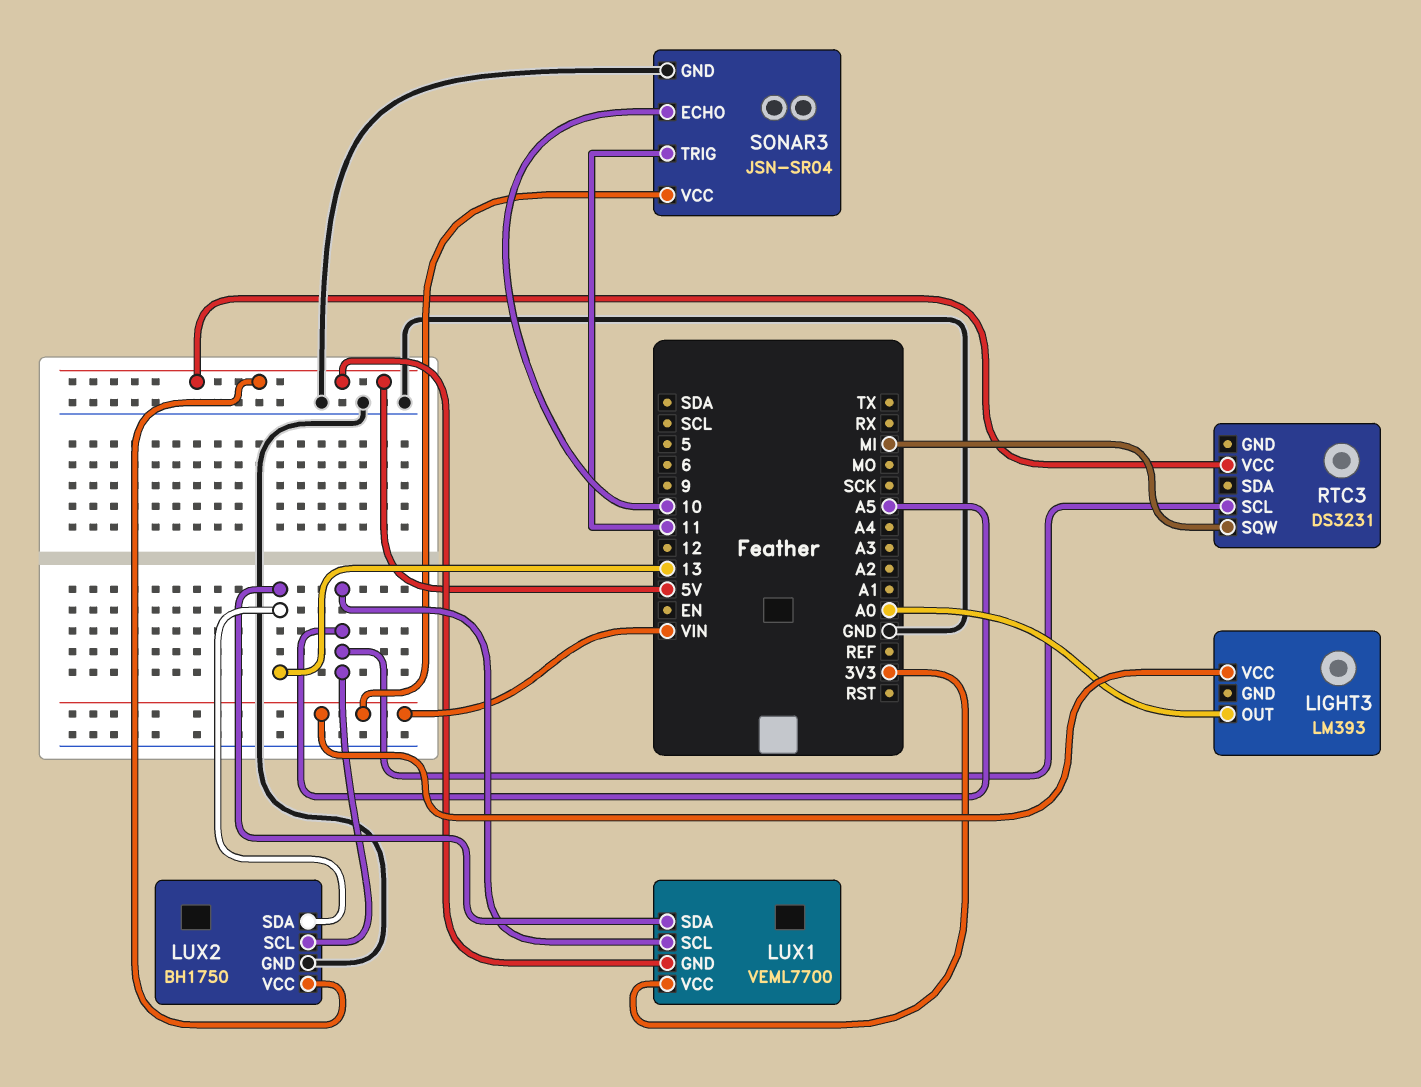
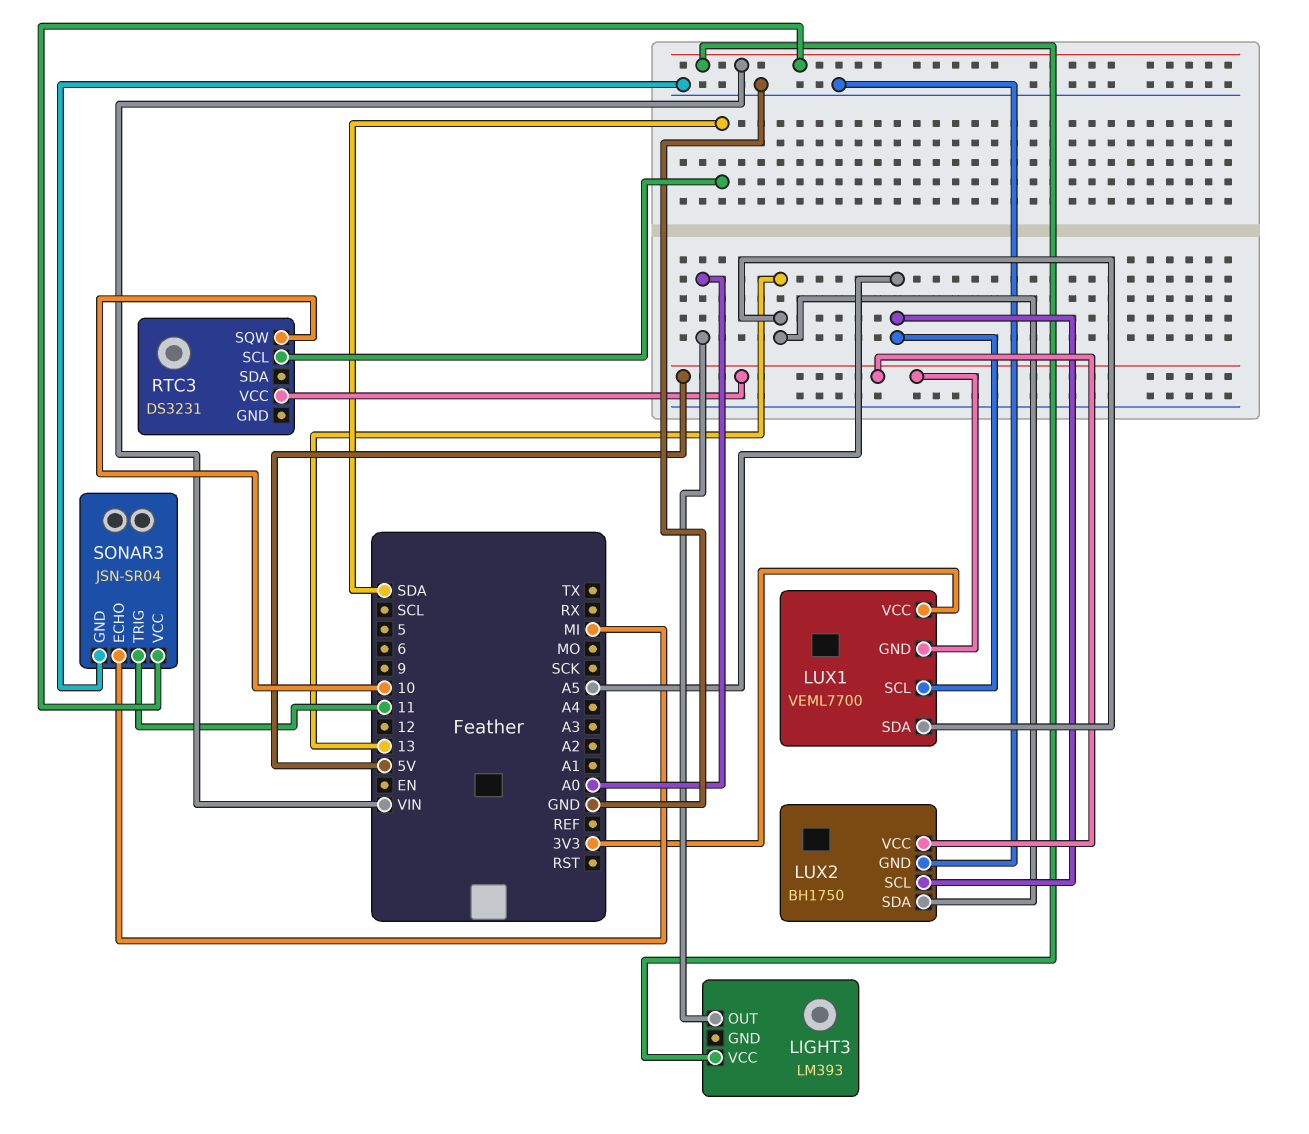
RTC3 pin SCL: A5 -> SDA
RTC3 pin SQW: MI -> 10
SONAR3 pin ECHO: 10 -> MI

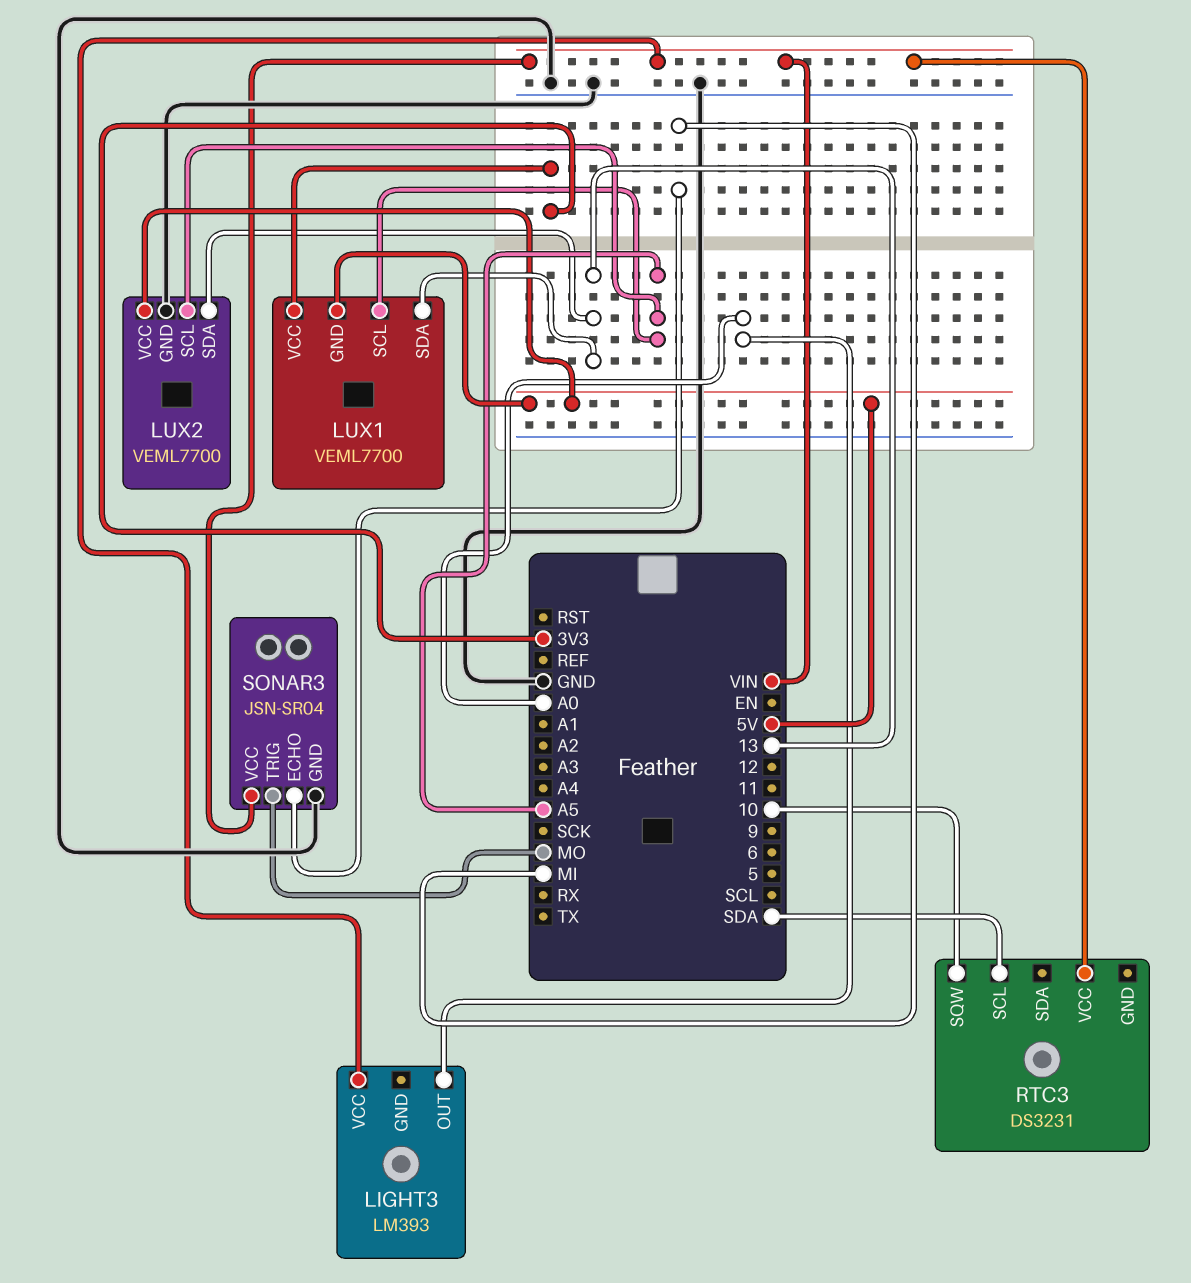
LUX2: BH1750 -> VEML7700
RTC3 pin VCC: 5V -> VIN
SONAR3 pin TRIG: 11 -> MO

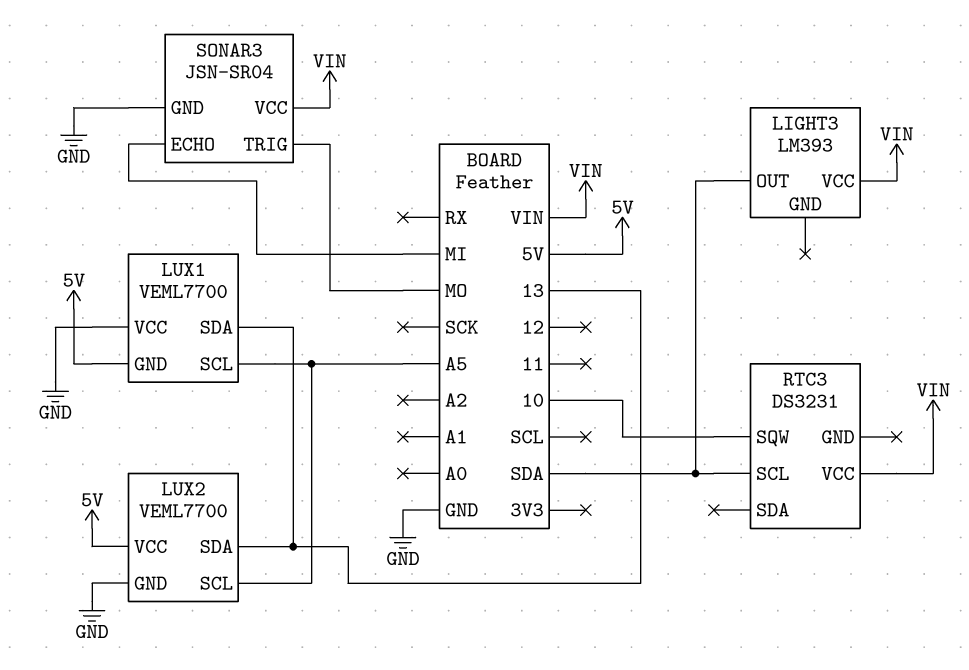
LIGHT3 pin OUT: A0 -> SDA
LUX1 pin VCC: 3V3 -> GND

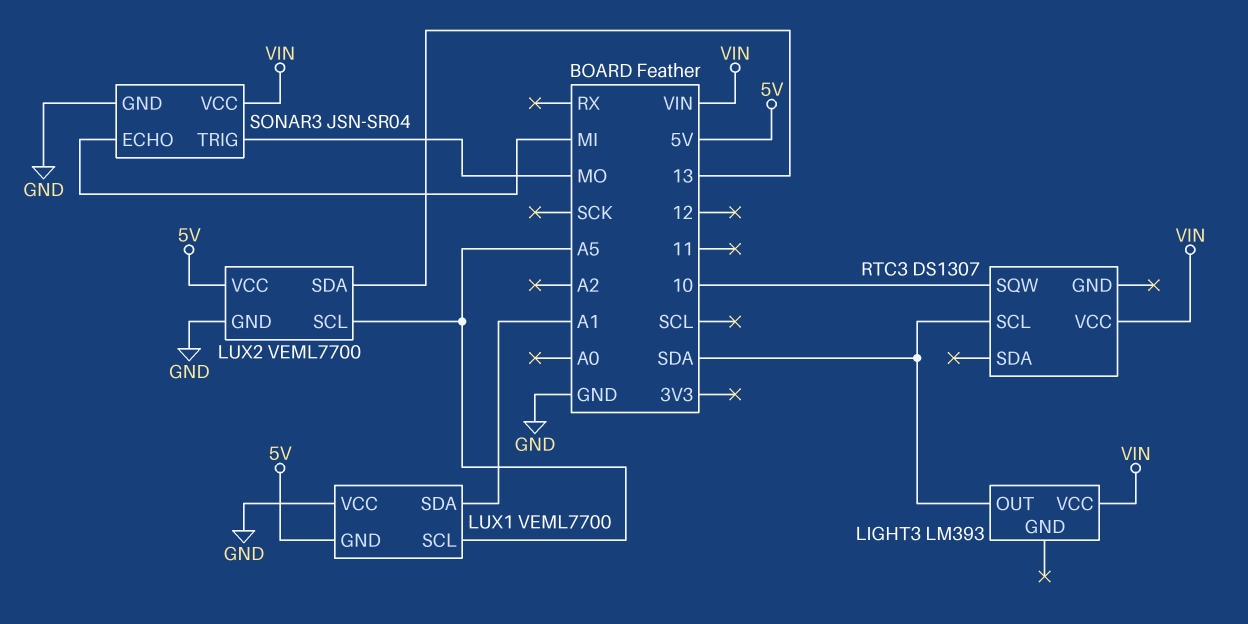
LUX1 pin SDA: 13 -> A1
RTC3: DS3231 -> DS1307

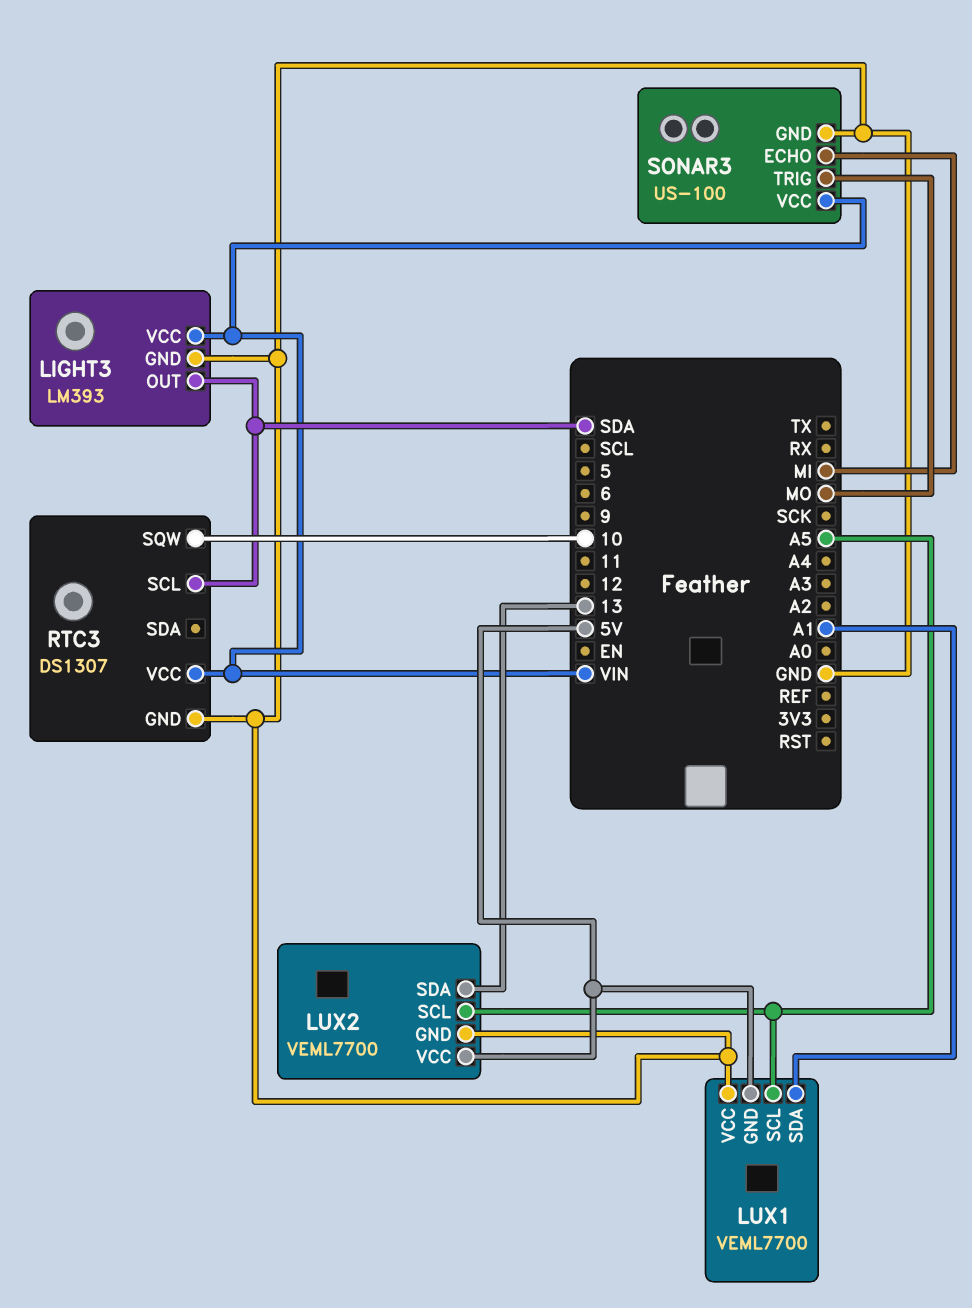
LIGHT3 pin GND: none -> GND
RTC3 pin GND: none -> GND
SONAR3: JSN-SR04 -> US-100

